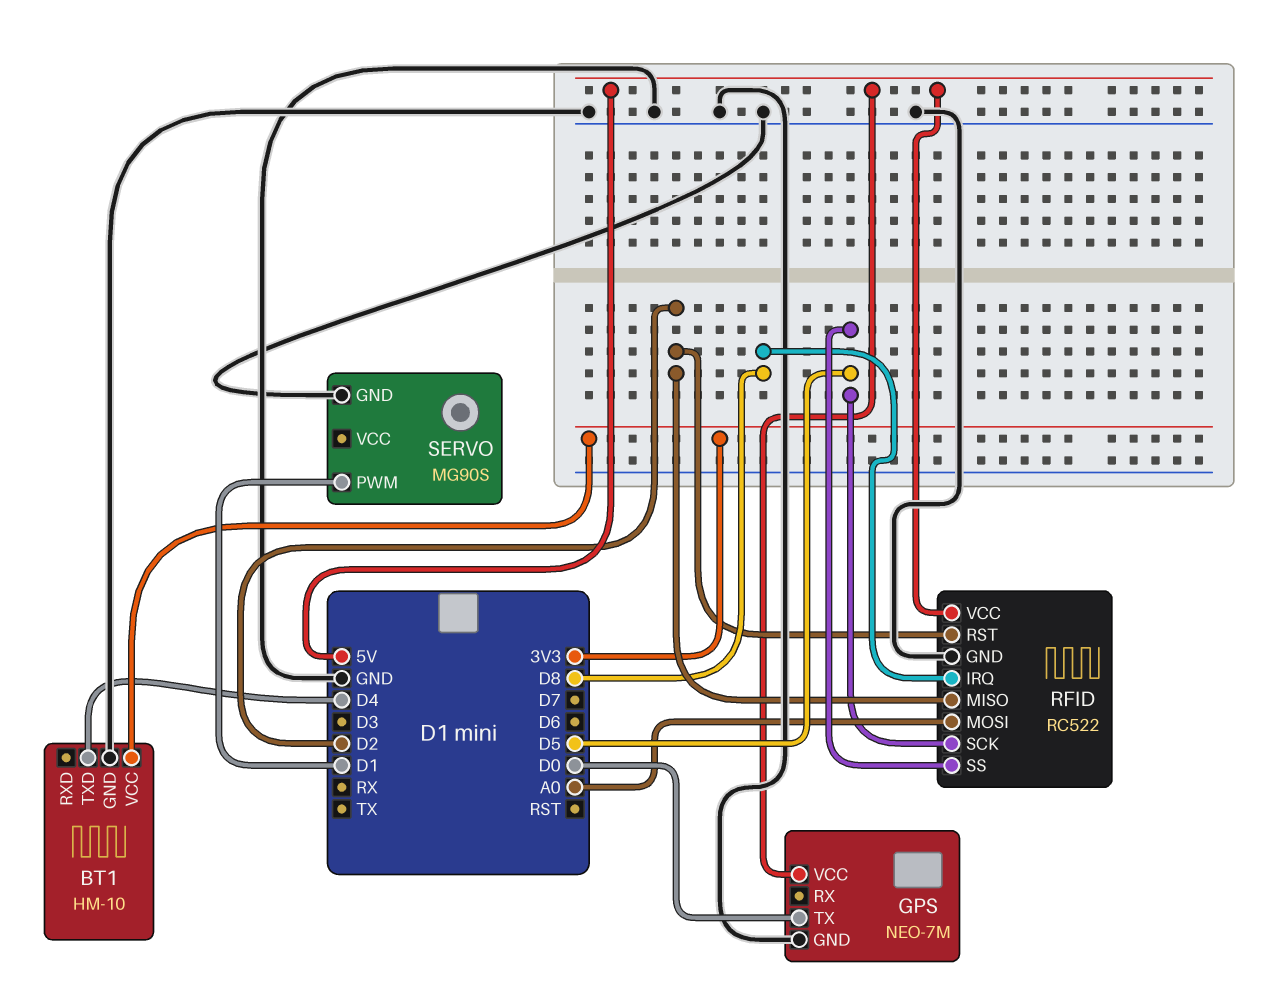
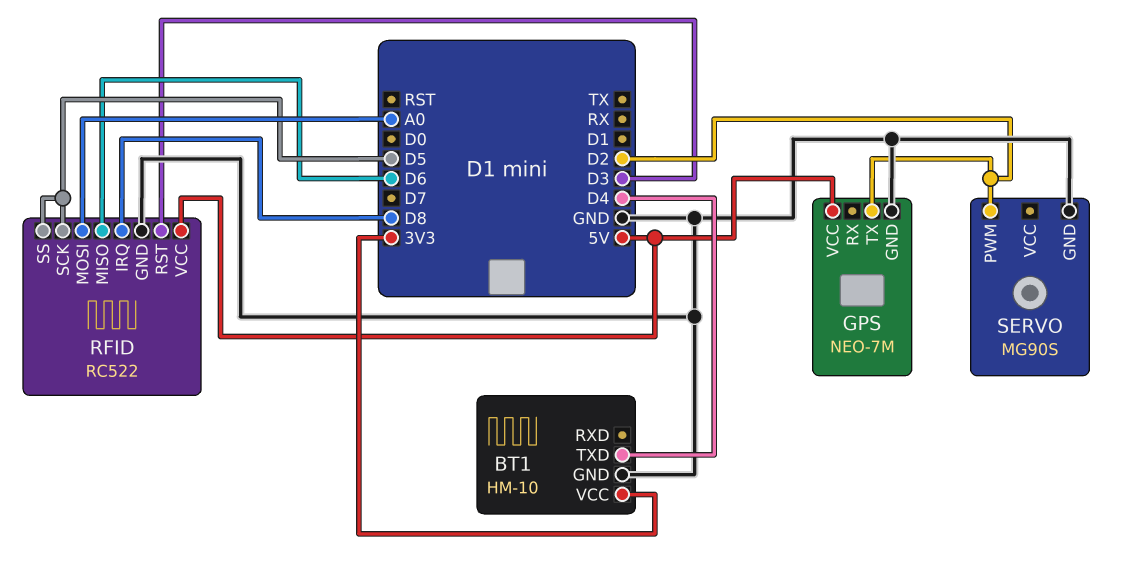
GPS pin TX: D0 -> D2
RFID pin MISO: D2 -> D6
RFID pin RST: D2 -> D3
SERVO pin PWM: D1 -> D2

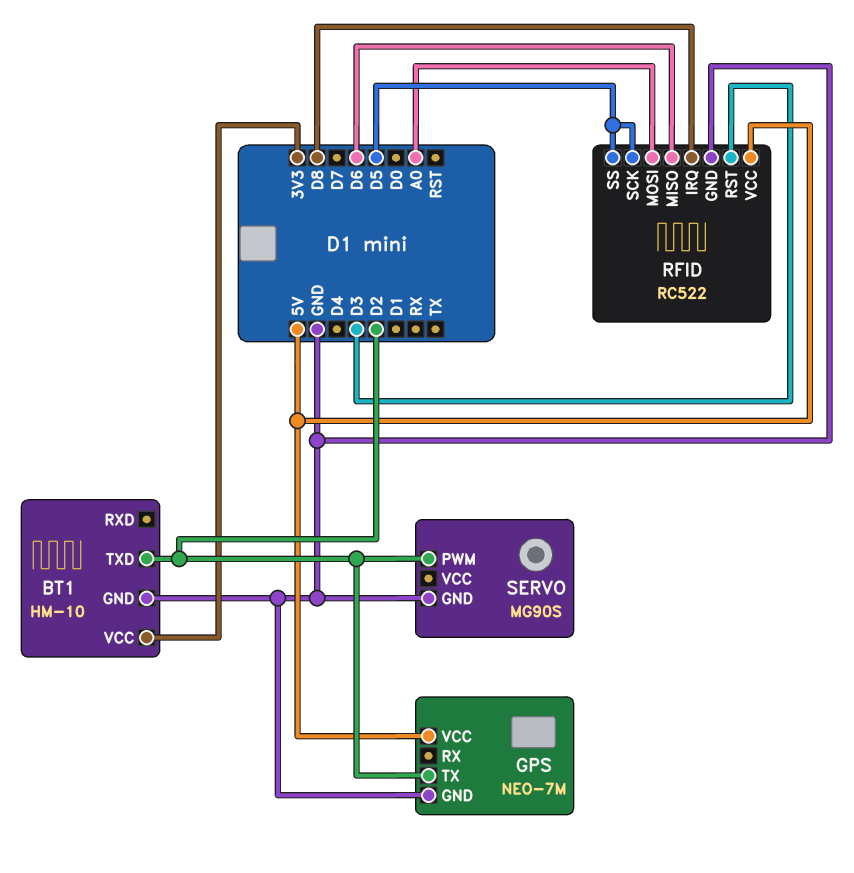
BT1 pin TXD: D4 -> D2

